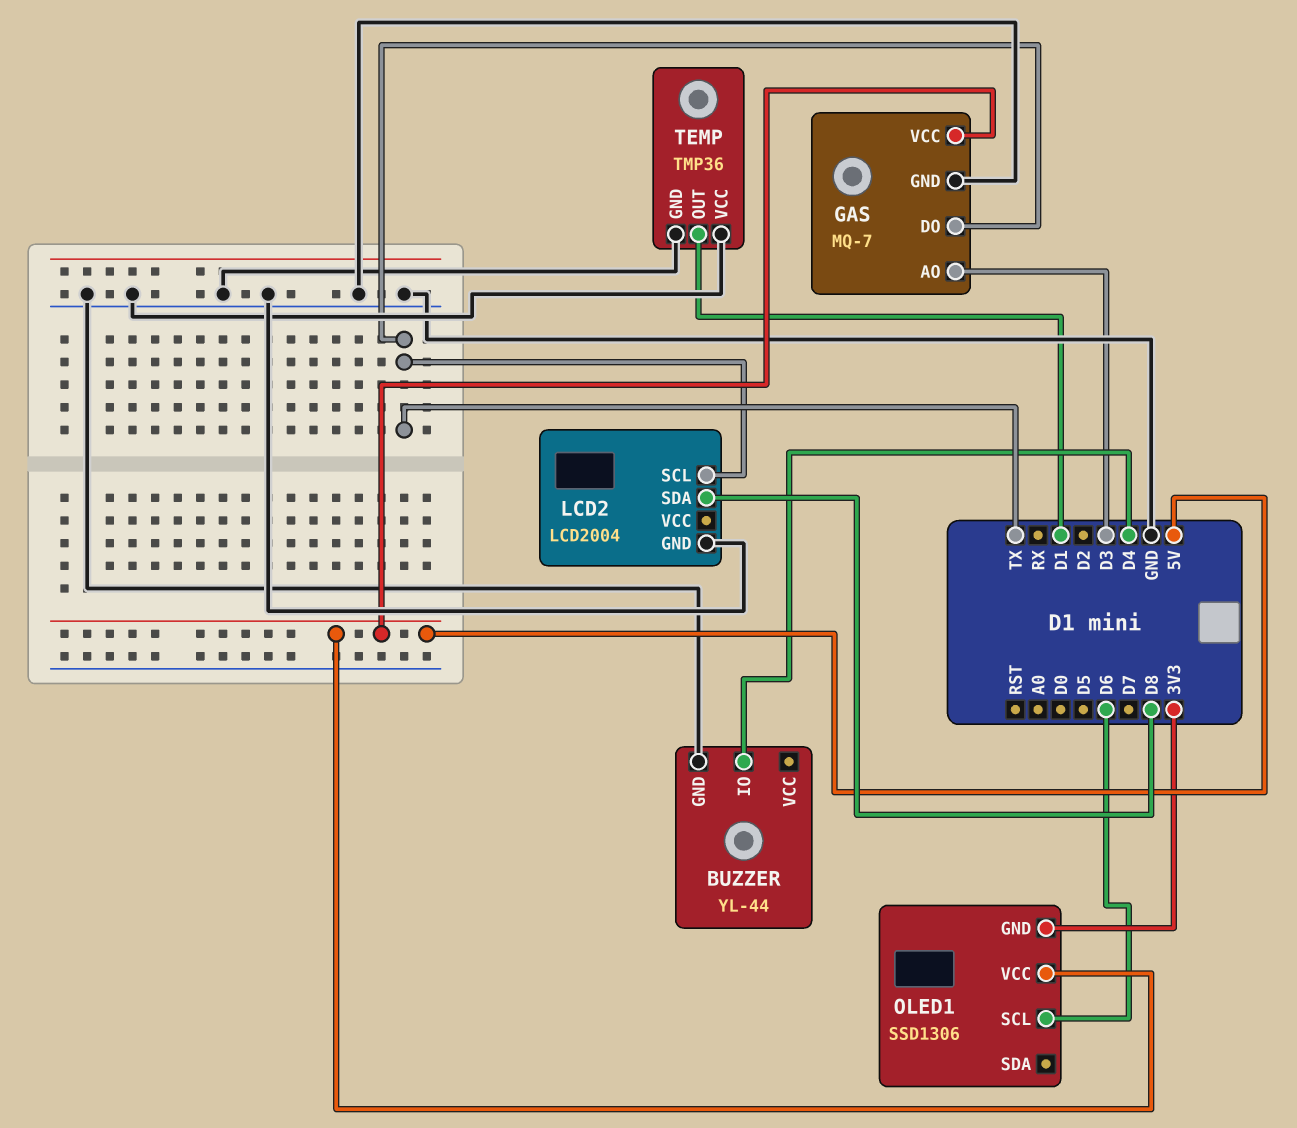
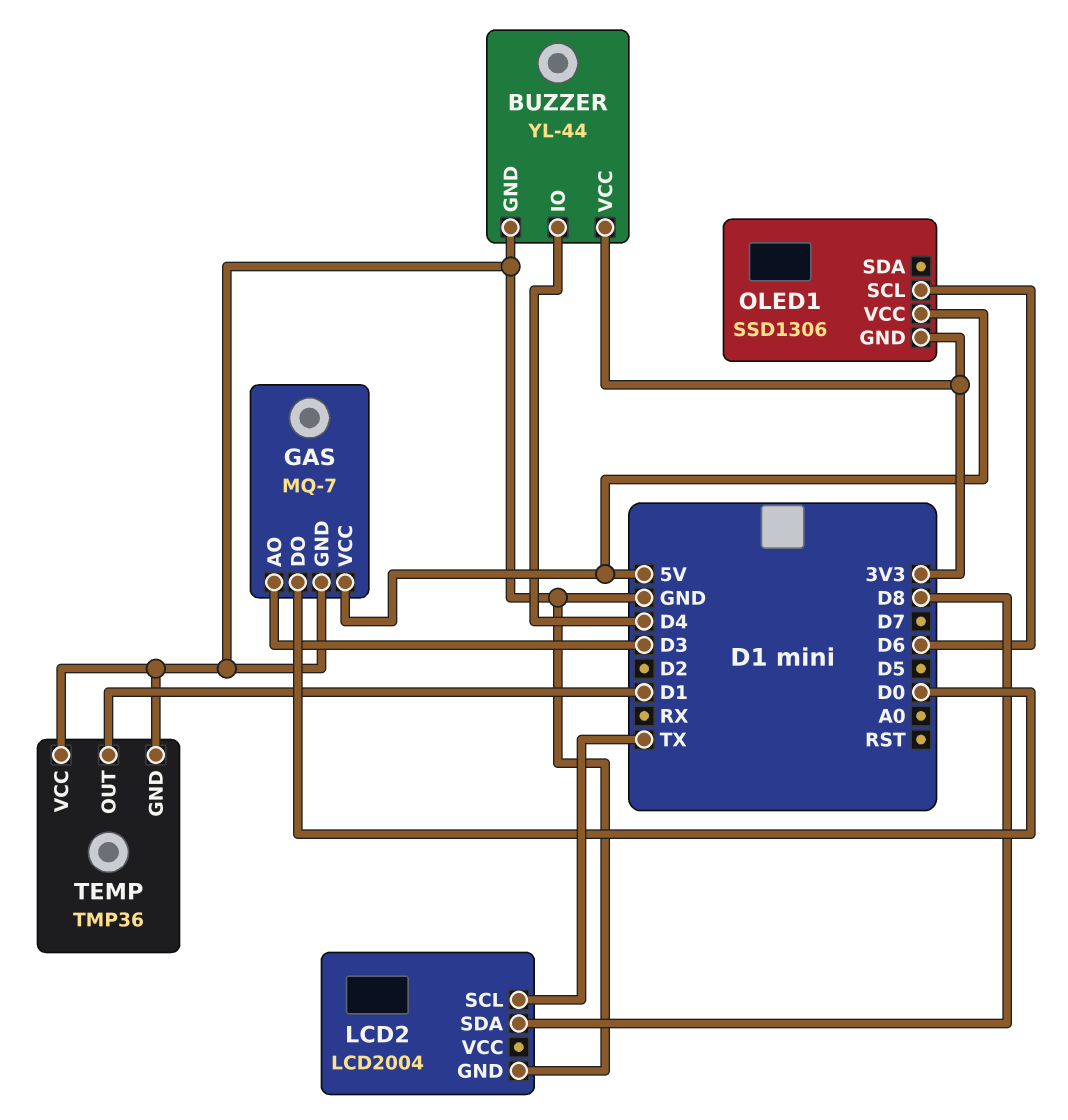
BUZZER pin VCC: none -> 3V3
GAS pin DO: TX -> D0

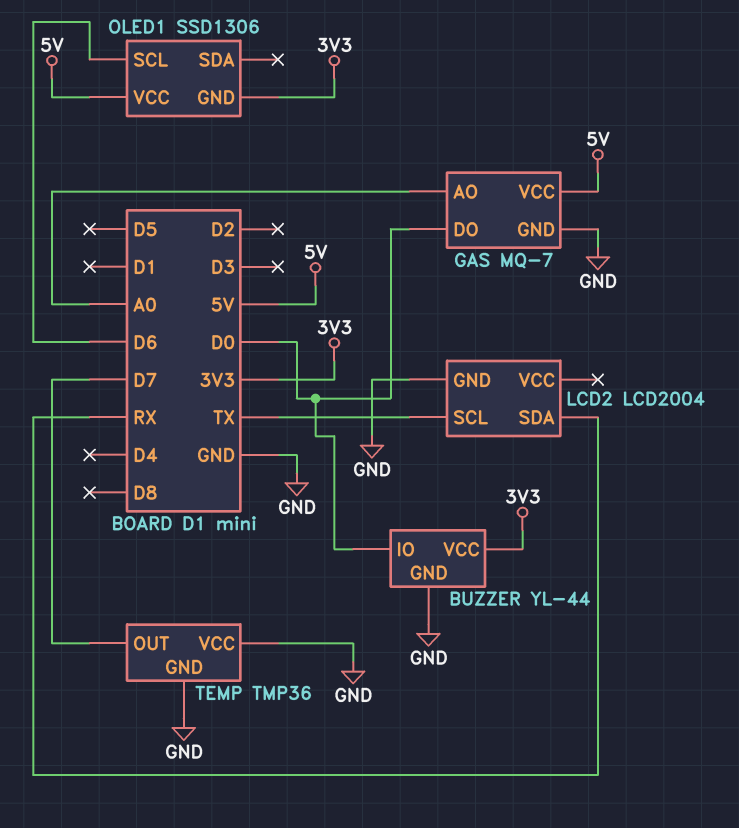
BUZZER pin IO: D4 -> D0
GAS pin AO: D3 -> A0
LCD2 pin SDA: D8 -> RX
TEMP pin OUT: D1 -> D7

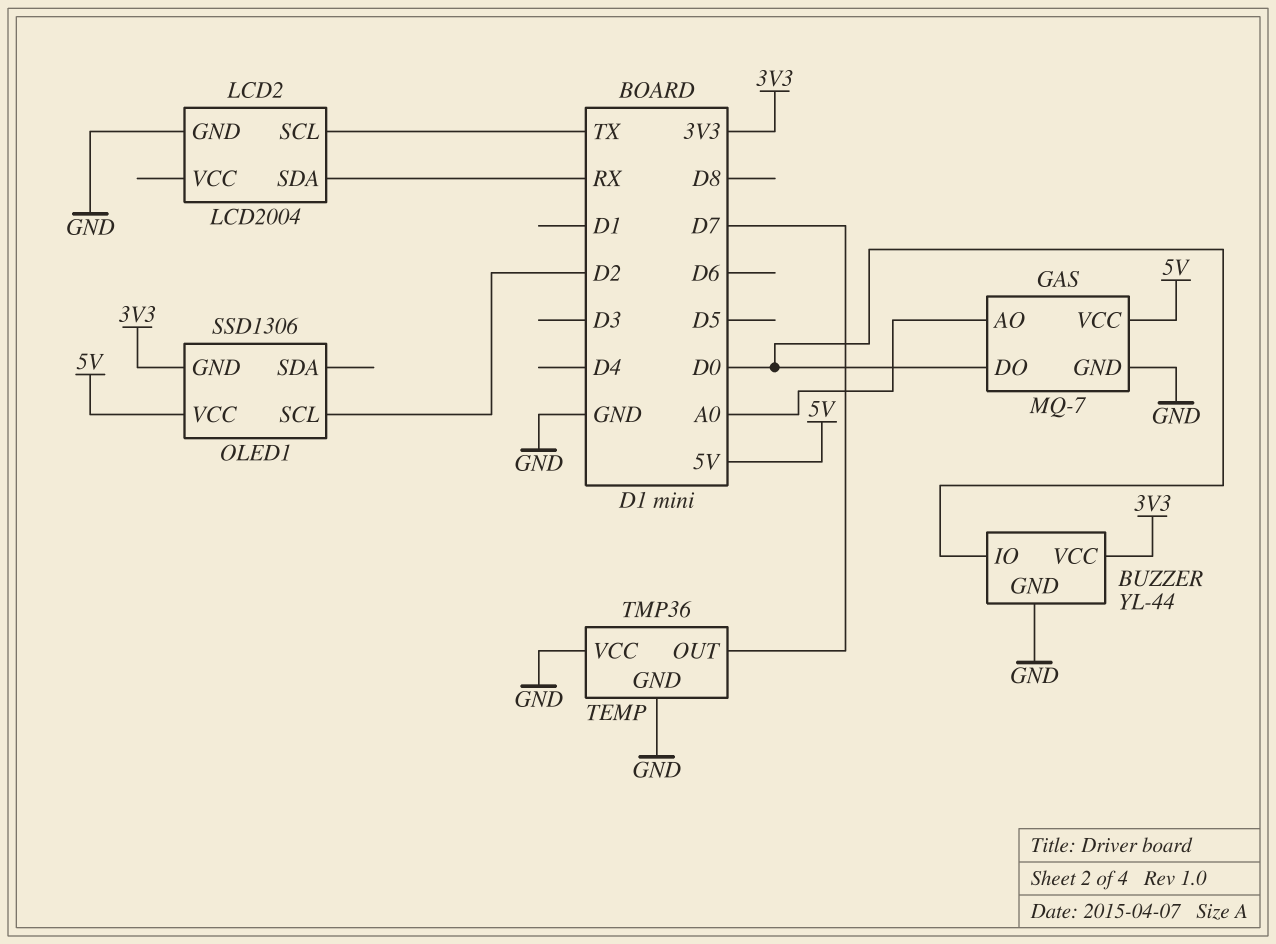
OLED1 pin SCL: D6 -> D2

